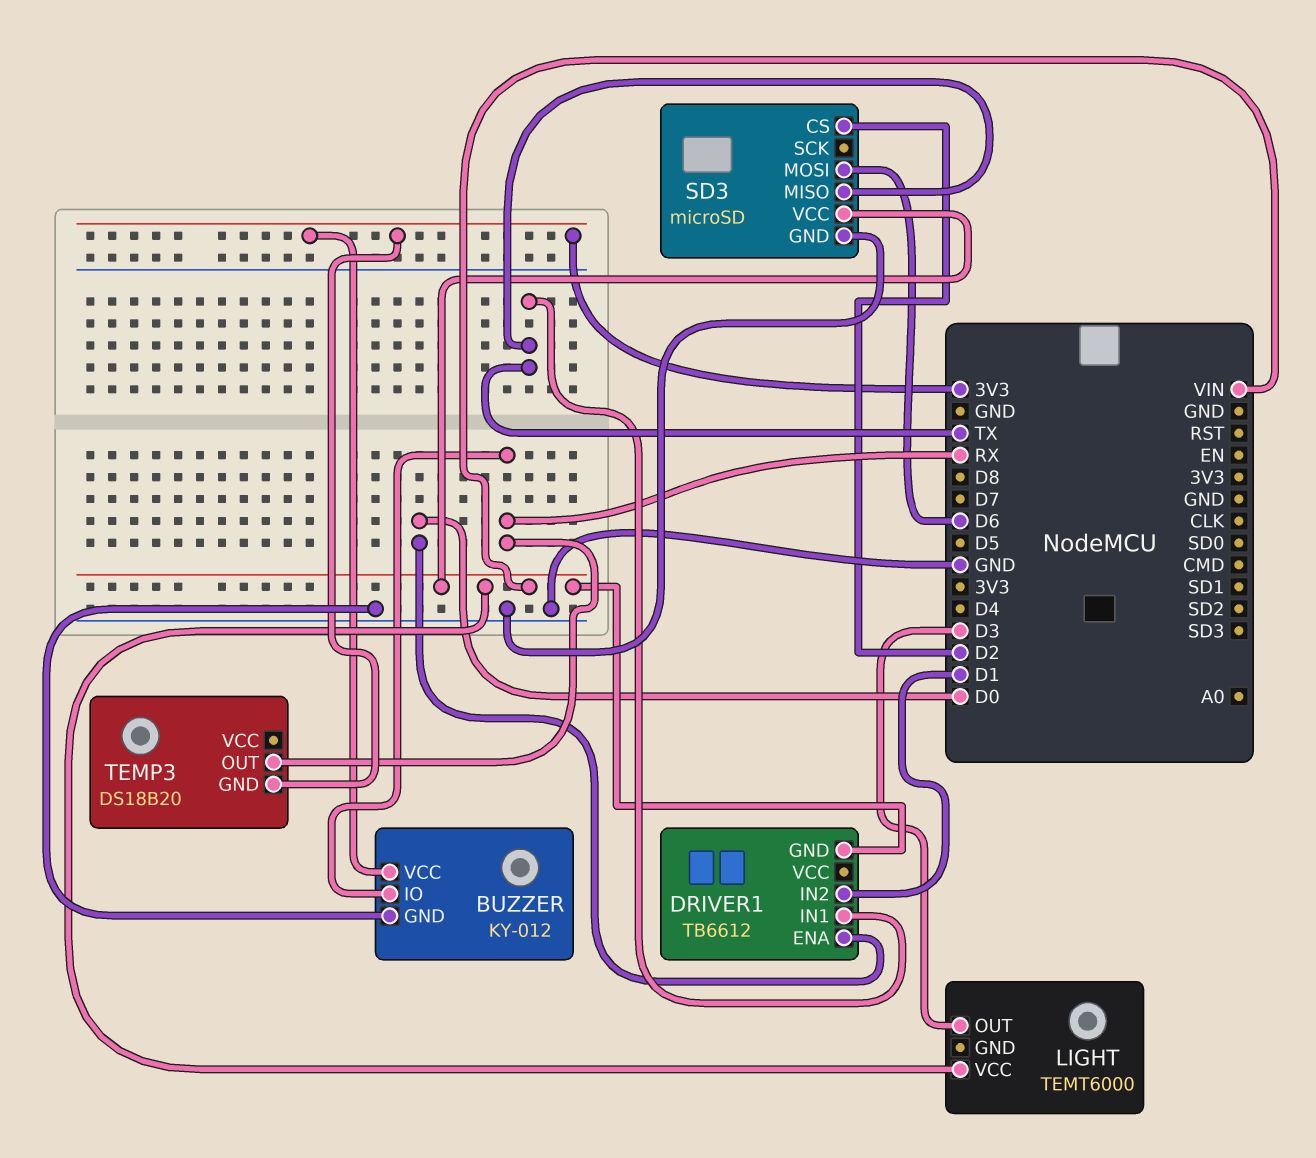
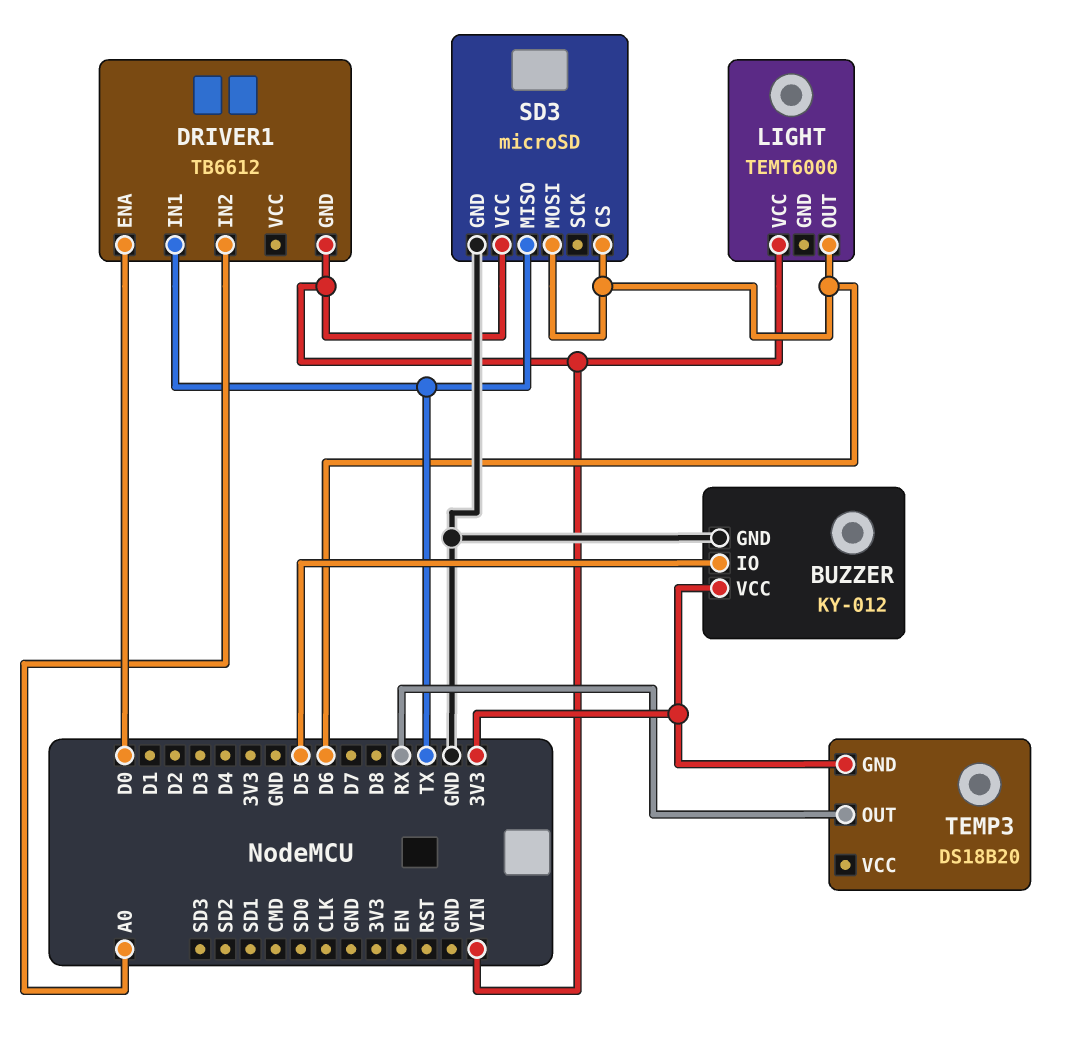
BUZZER pin IO: RX -> D5
DRIVER1 pin IN2: D1 -> A0
LIGHT pin OUT: D3 -> D6
SD3 pin CS: D2 -> D6

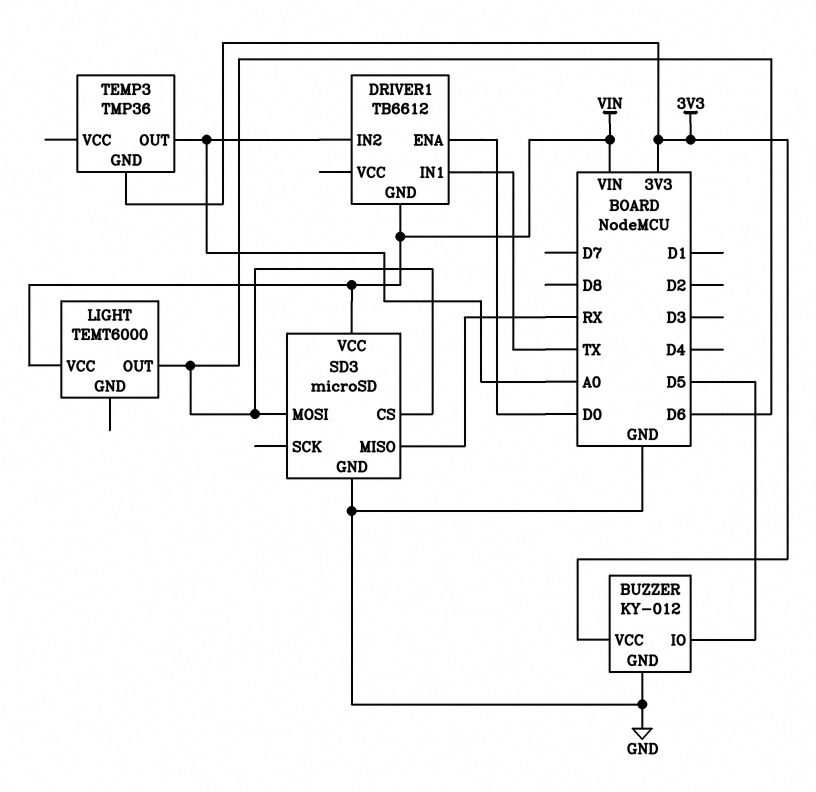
SD3 pin MISO: TX -> RX
TEMP3: DS18B20 -> TMP36
TEMP3 pin OUT: RX -> A0

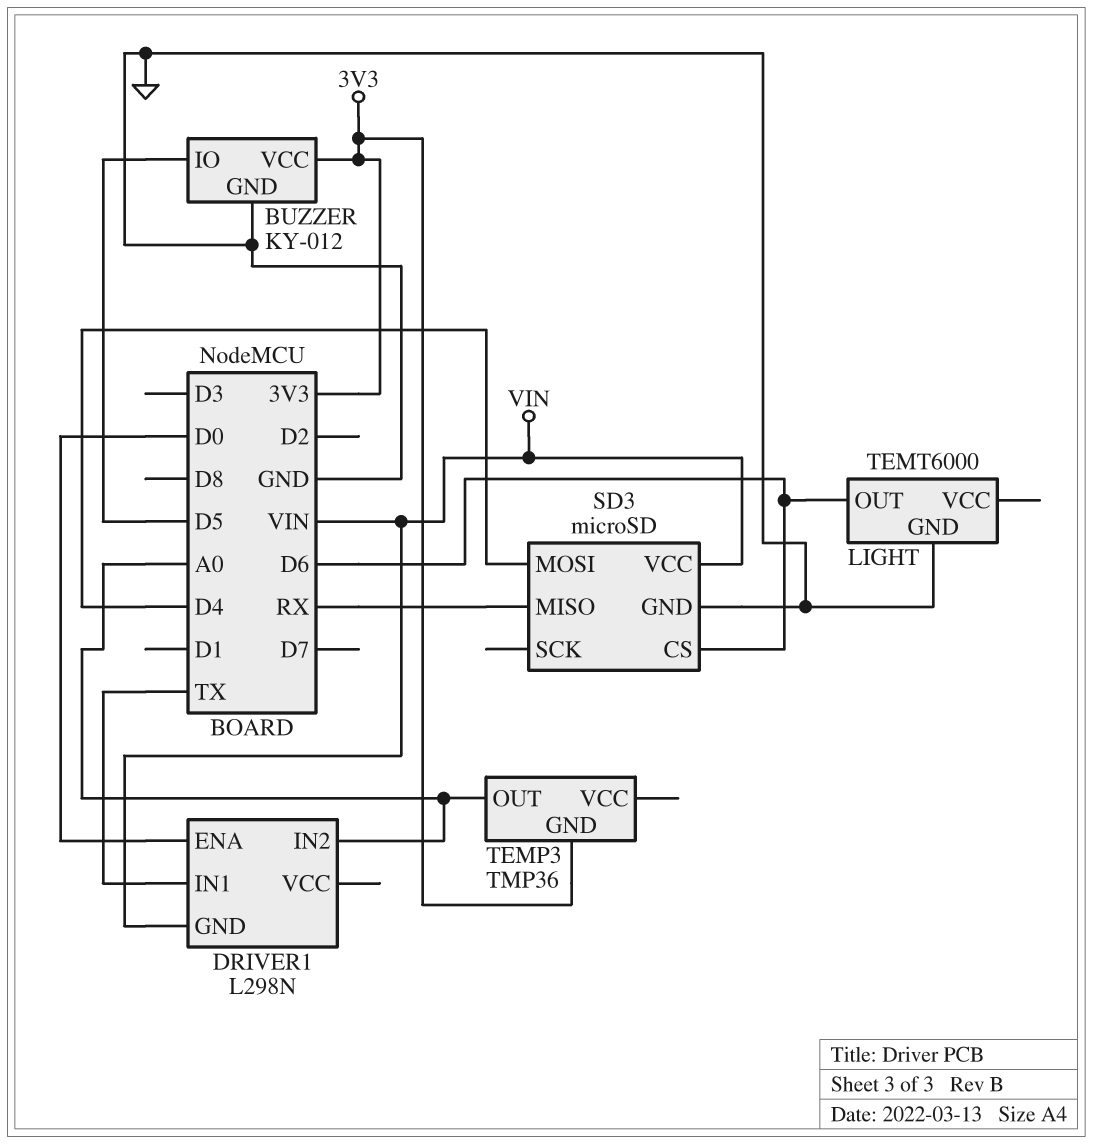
DRIVER1: TB6612 -> L298N
LIGHT pin GND: none -> GND
LIGHT pin VCC: VIN -> none
SD3 pin MOSI: D6 -> D4

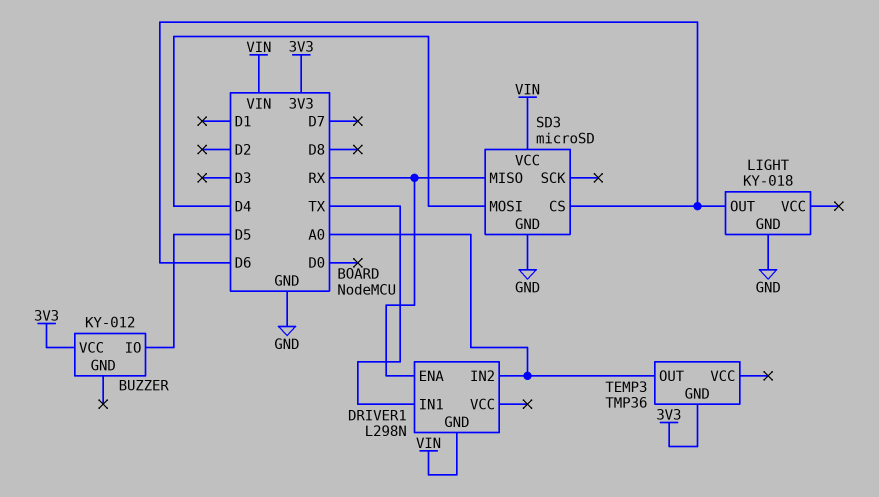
BUZZER pin GND: GND -> none
DRIVER1 pin ENA: D0 -> RX
LIGHT: TEMT6000 -> KY-018

